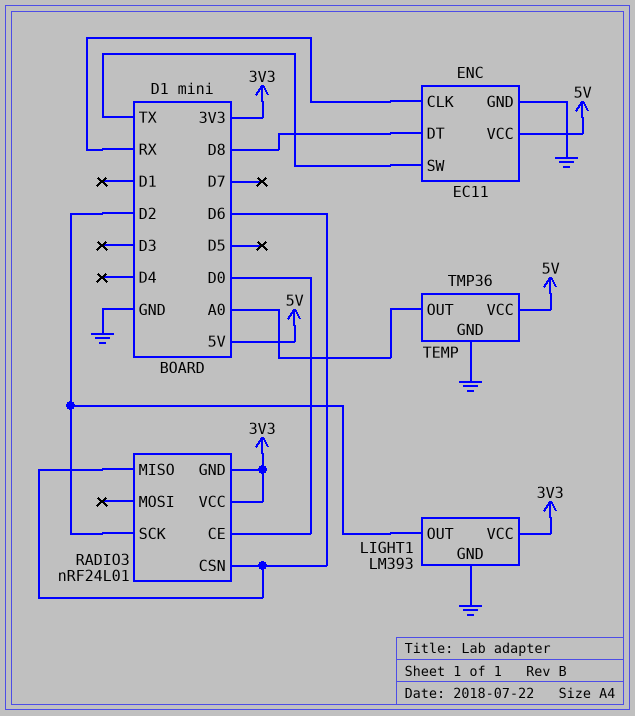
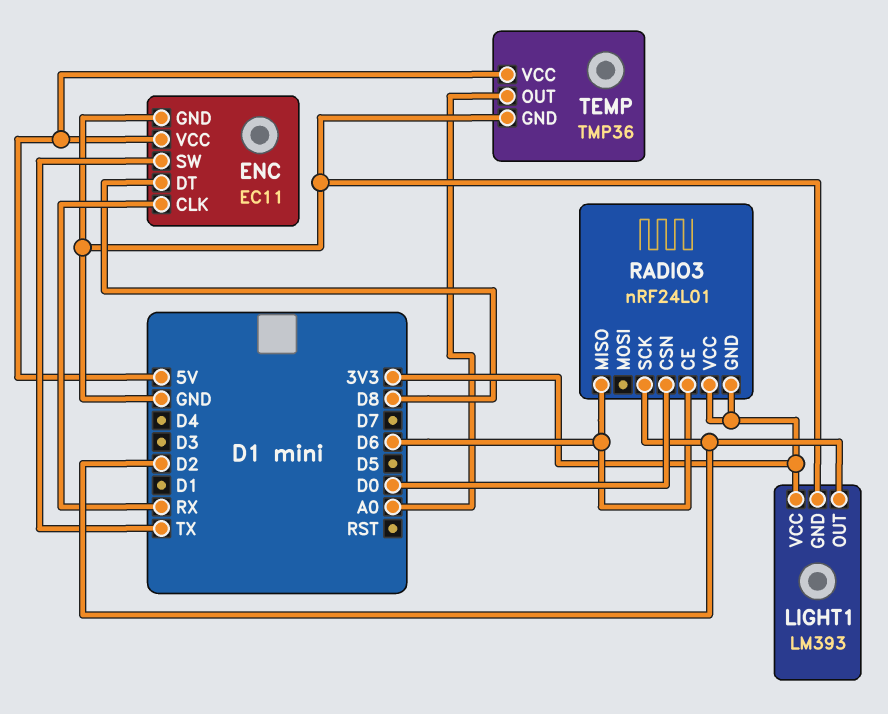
RADIO3 pin CE: D0 -> D6
RADIO3 pin CSN: D6 -> D0

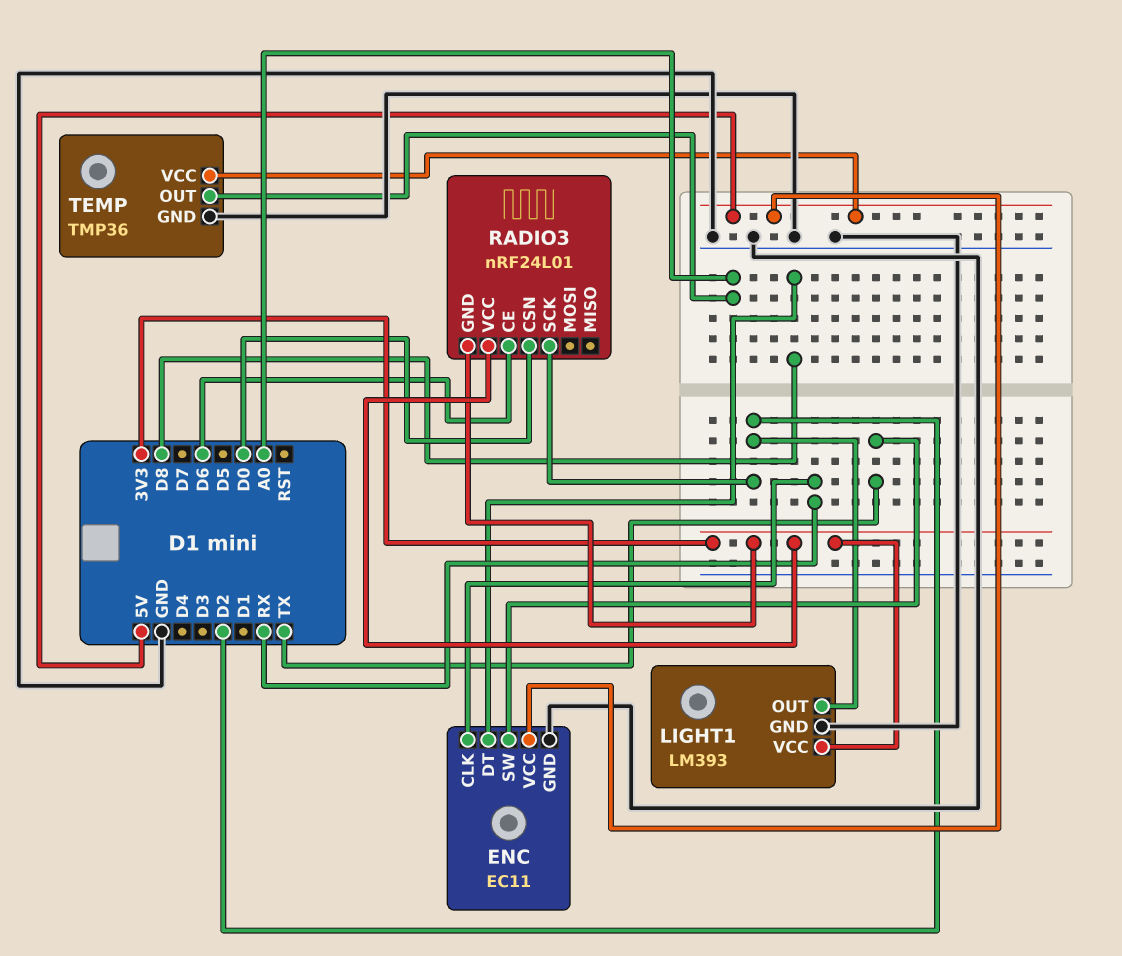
RADIO3 pin MISO: D6 -> none

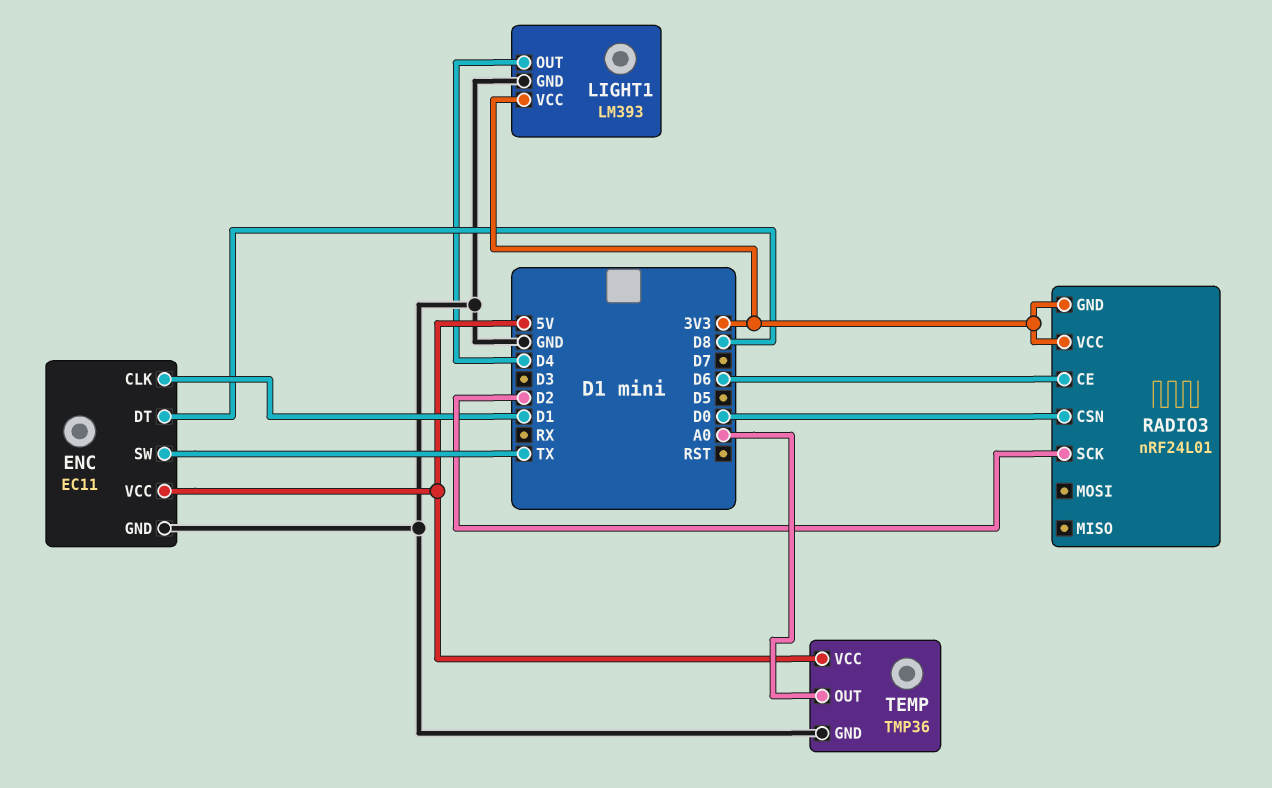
ENC pin CLK: RX -> D1
LIGHT1 pin OUT: D2 -> D4

